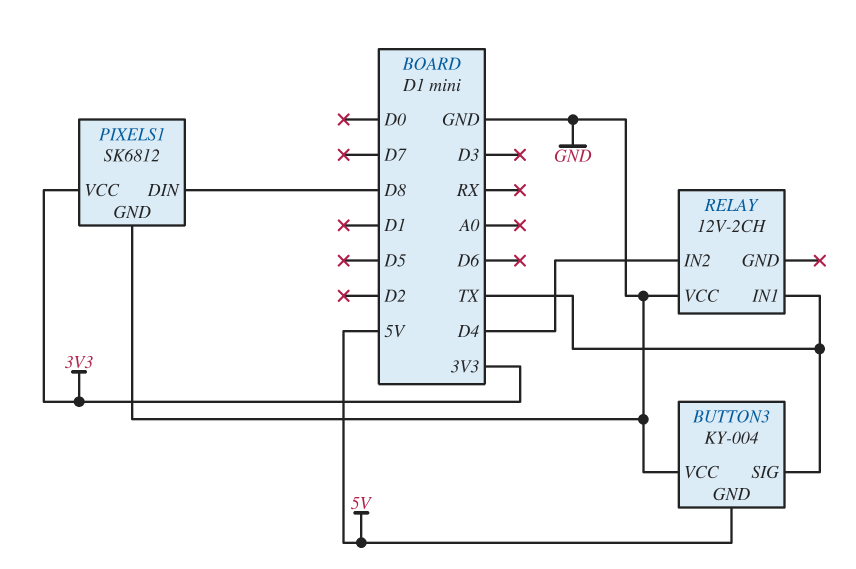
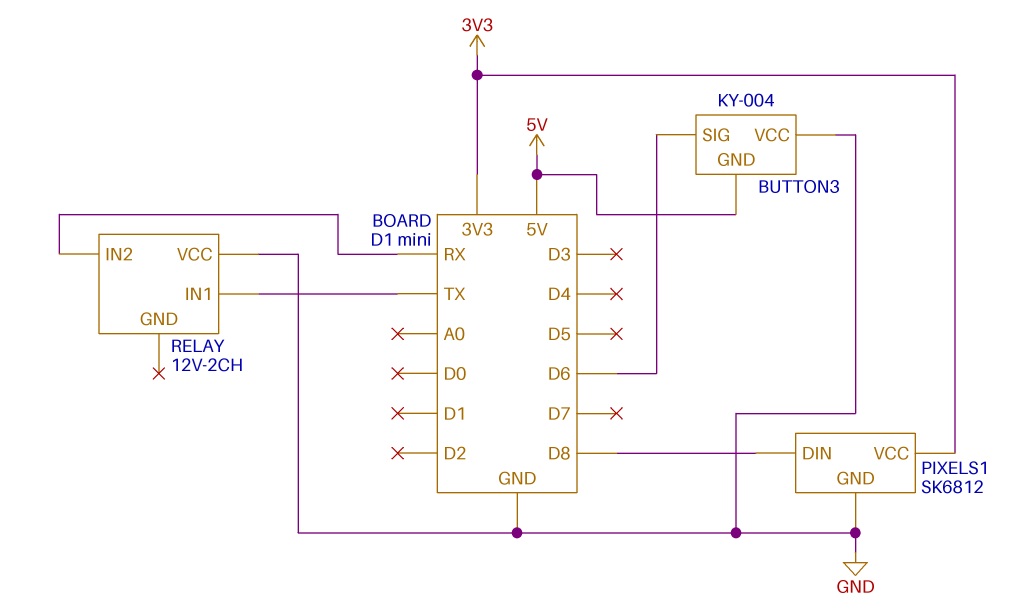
BUTTON3 pin SIG: TX -> D6
RELAY pin IN2: D4 -> RX

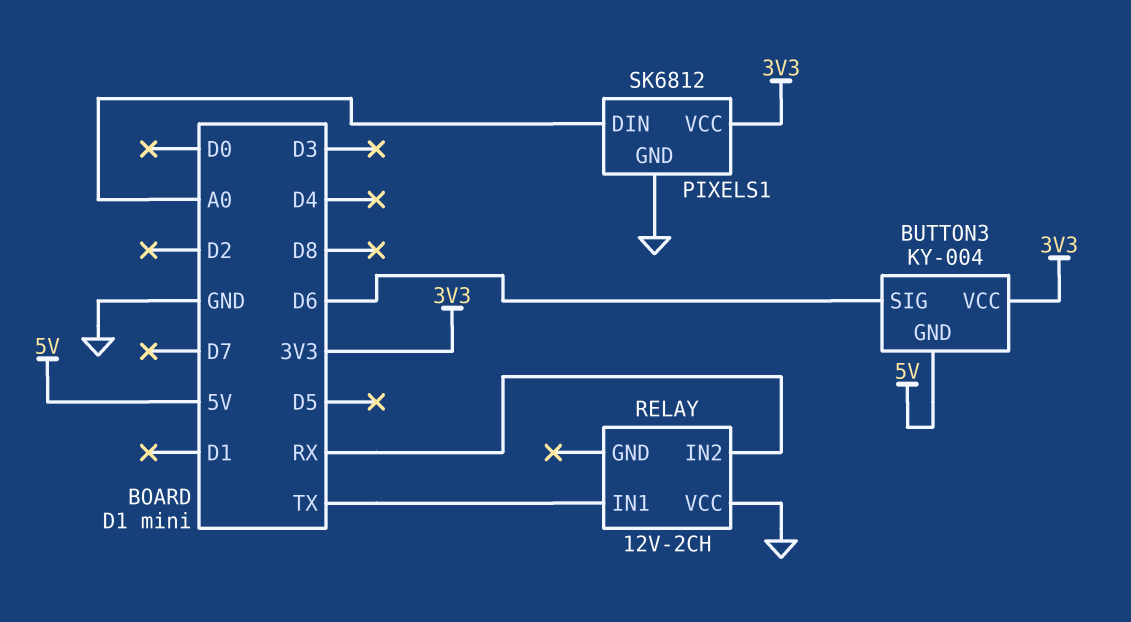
BUTTON3 pin VCC: GND -> 3V3
PIXELS1 pin DIN: D8 -> A0

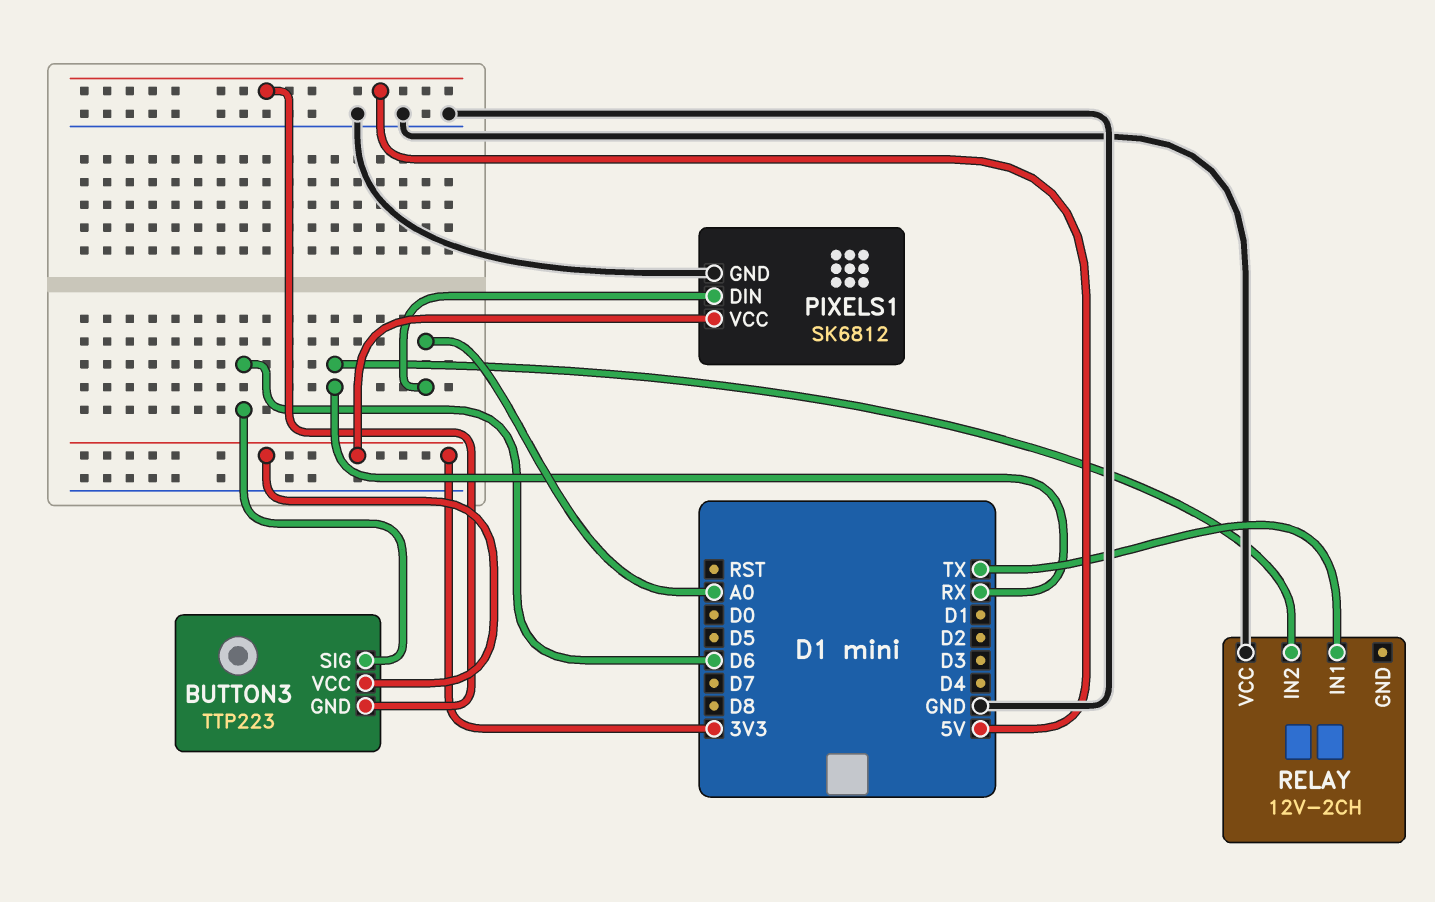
BUTTON3: KY-004 -> TTP223

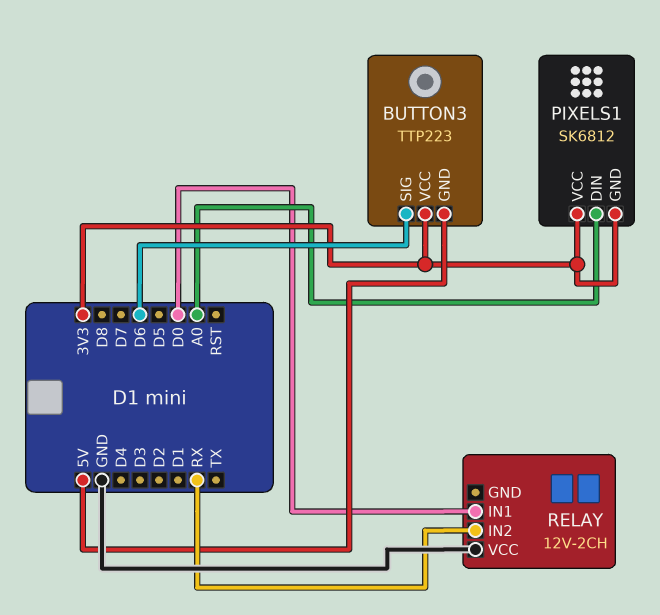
PIXELS1 pin GND: GND -> 3V3
RELAY pin IN1: TX -> D0

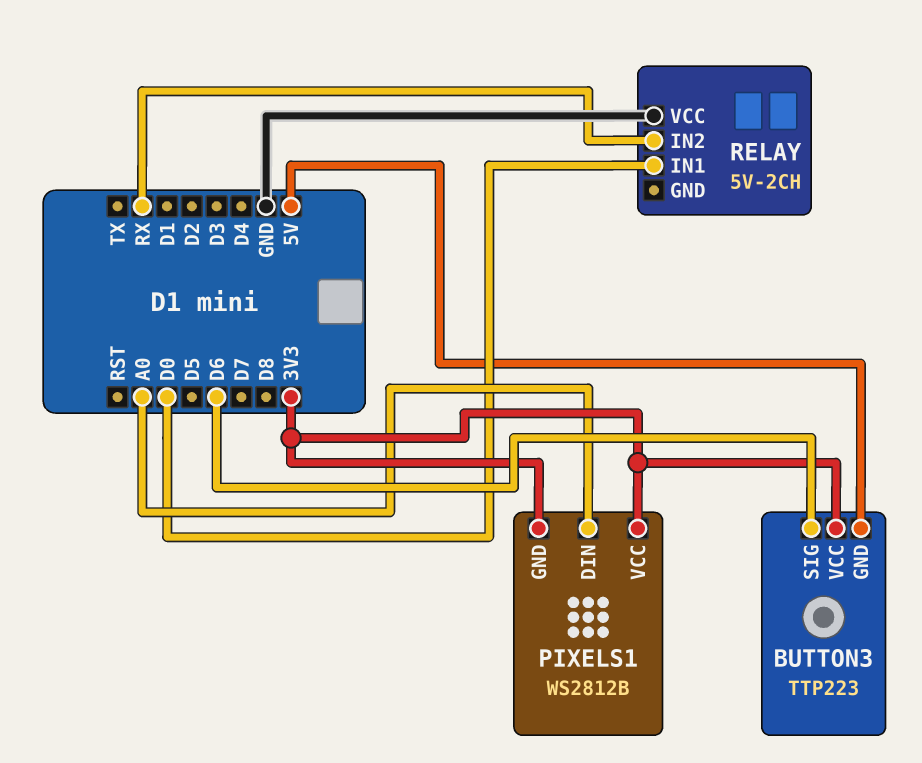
PIXELS1: SK6812 -> WS2812B
RELAY: 12V-2CH -> 5V-2CH

